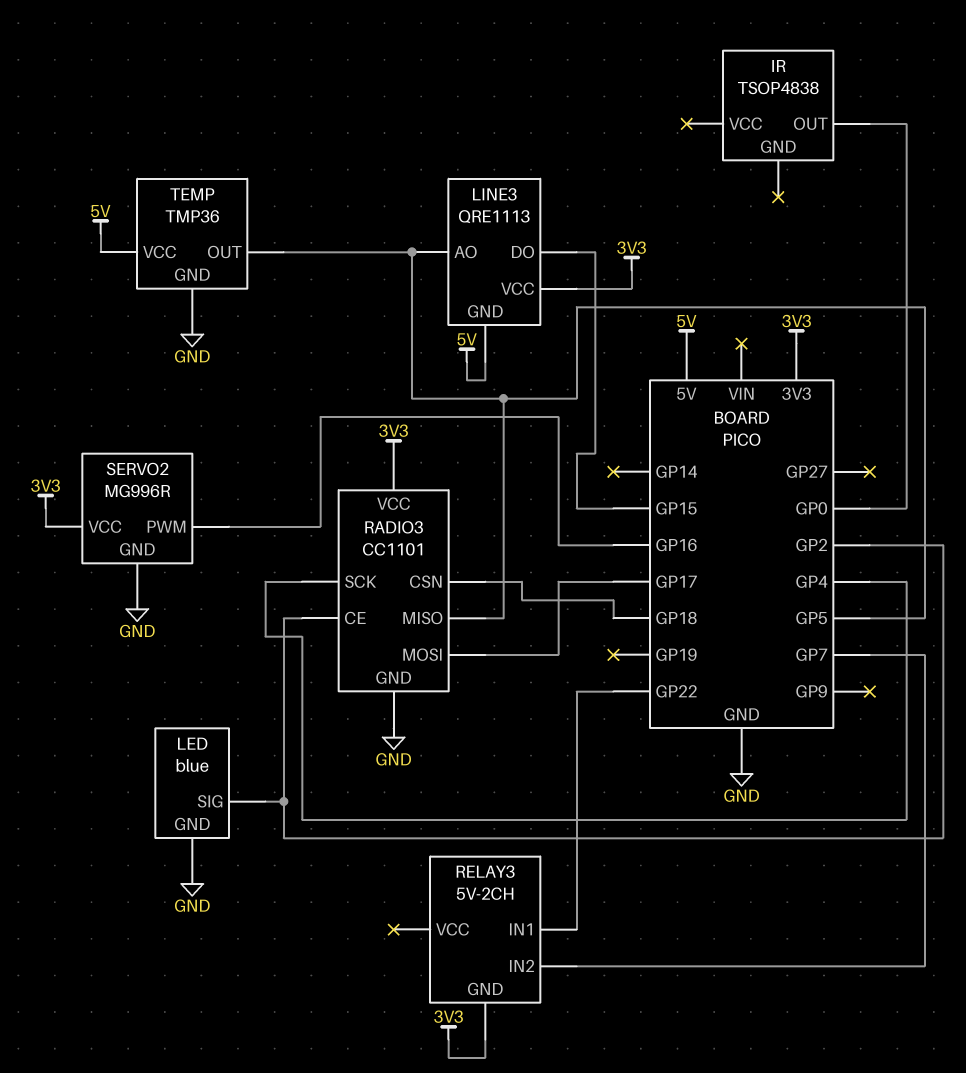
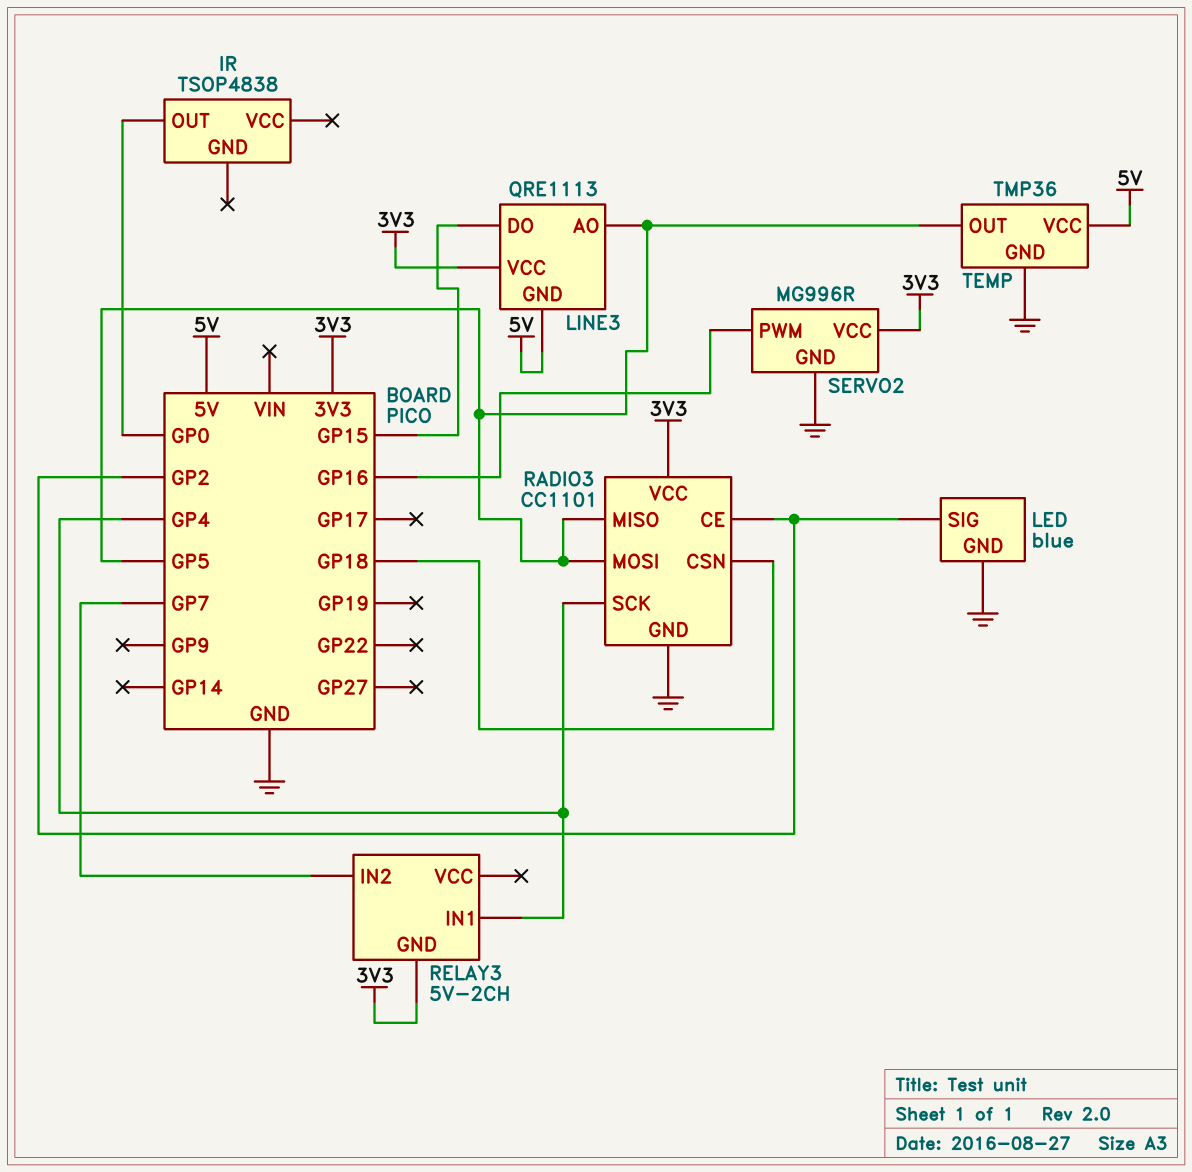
RADIO3 pin MOSI: GP17 -> GP5
RELAY3 pin IN1: GP22 -> GP4

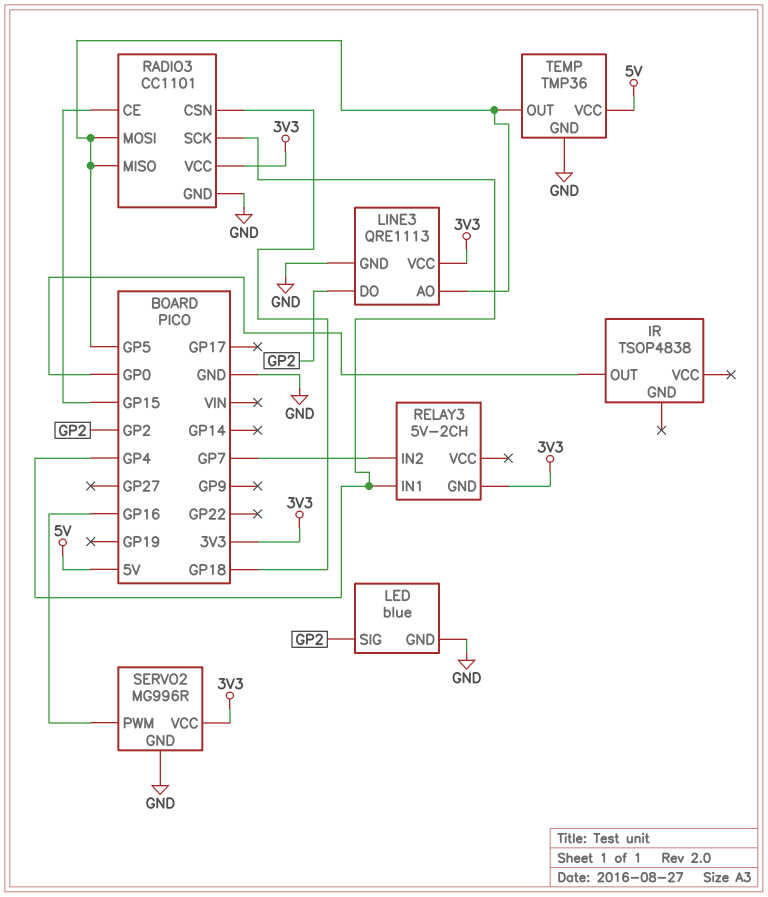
LINE3 pin DO: GP15 -> GP2
LINE3 pin GND: 5V -> GND
RADIO3 pin CE: GP2 -> GP15

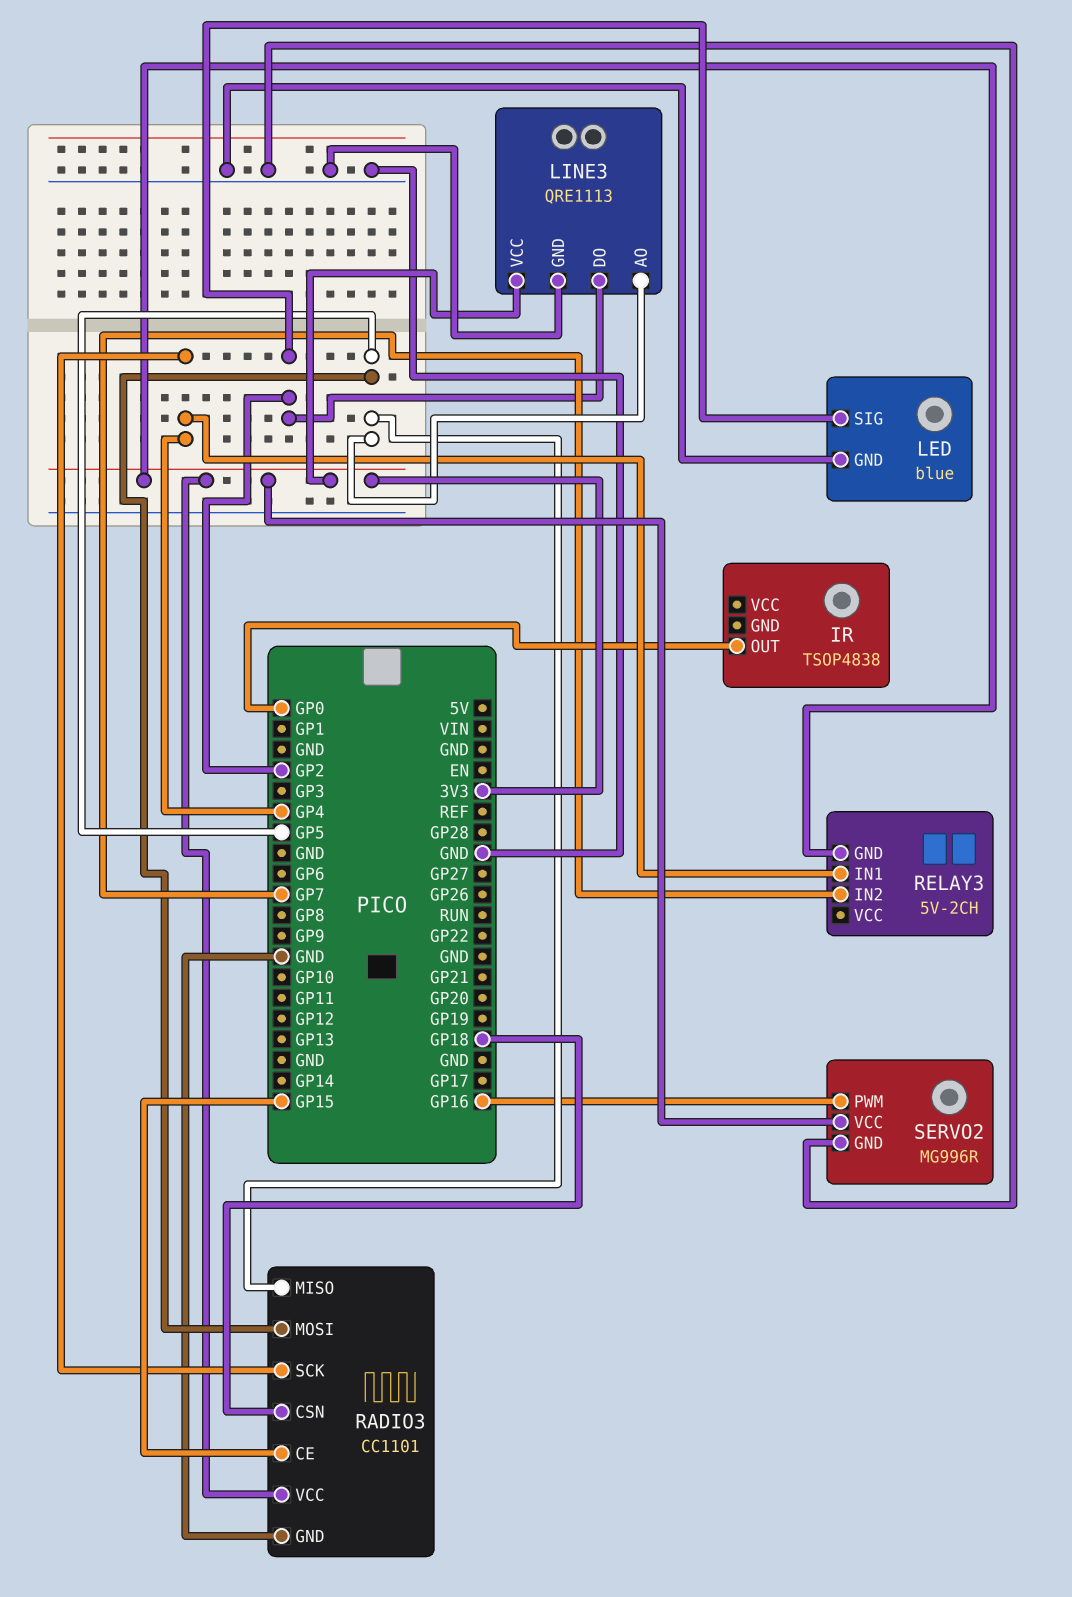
TEMP: TMP36 -> none
TEMP pin GND: GND -> none
TEMP pin OUT: GP5 -> none
TEMP pin VCC: 5V -> none

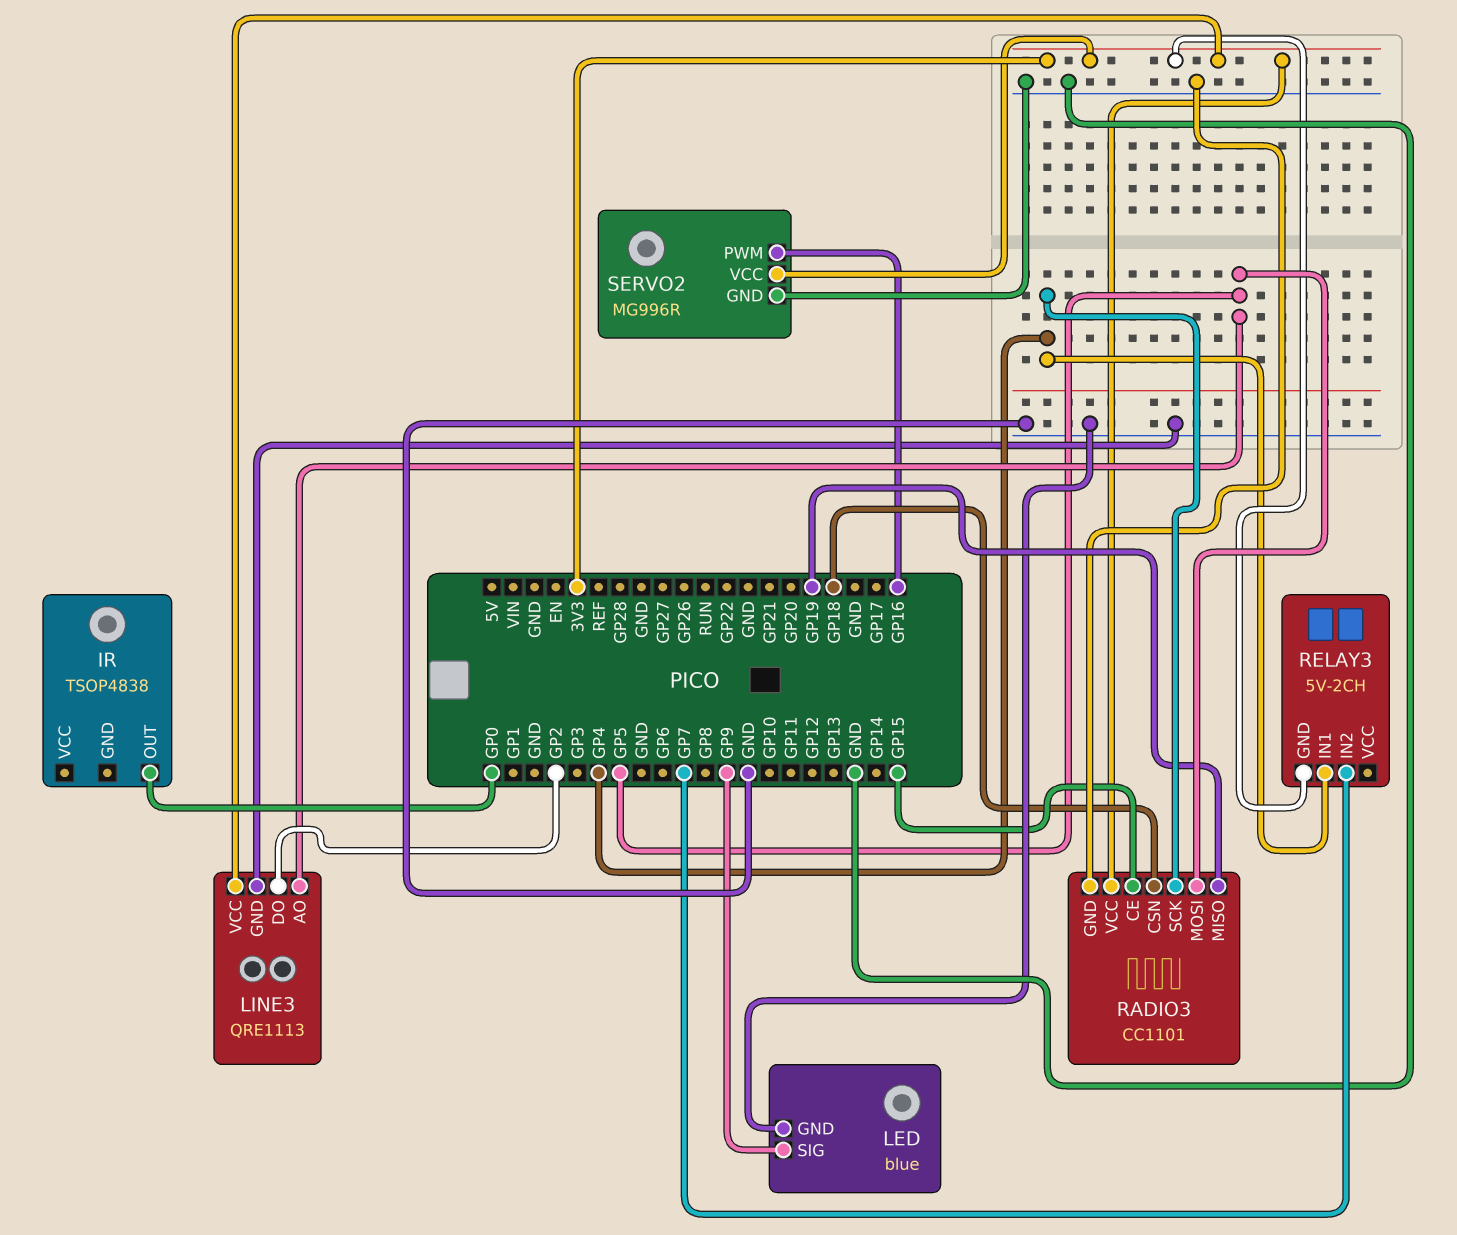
LED pin SIG: GP2 -> GP9
RADIO3 pin MISO: GP5 -> GP19

